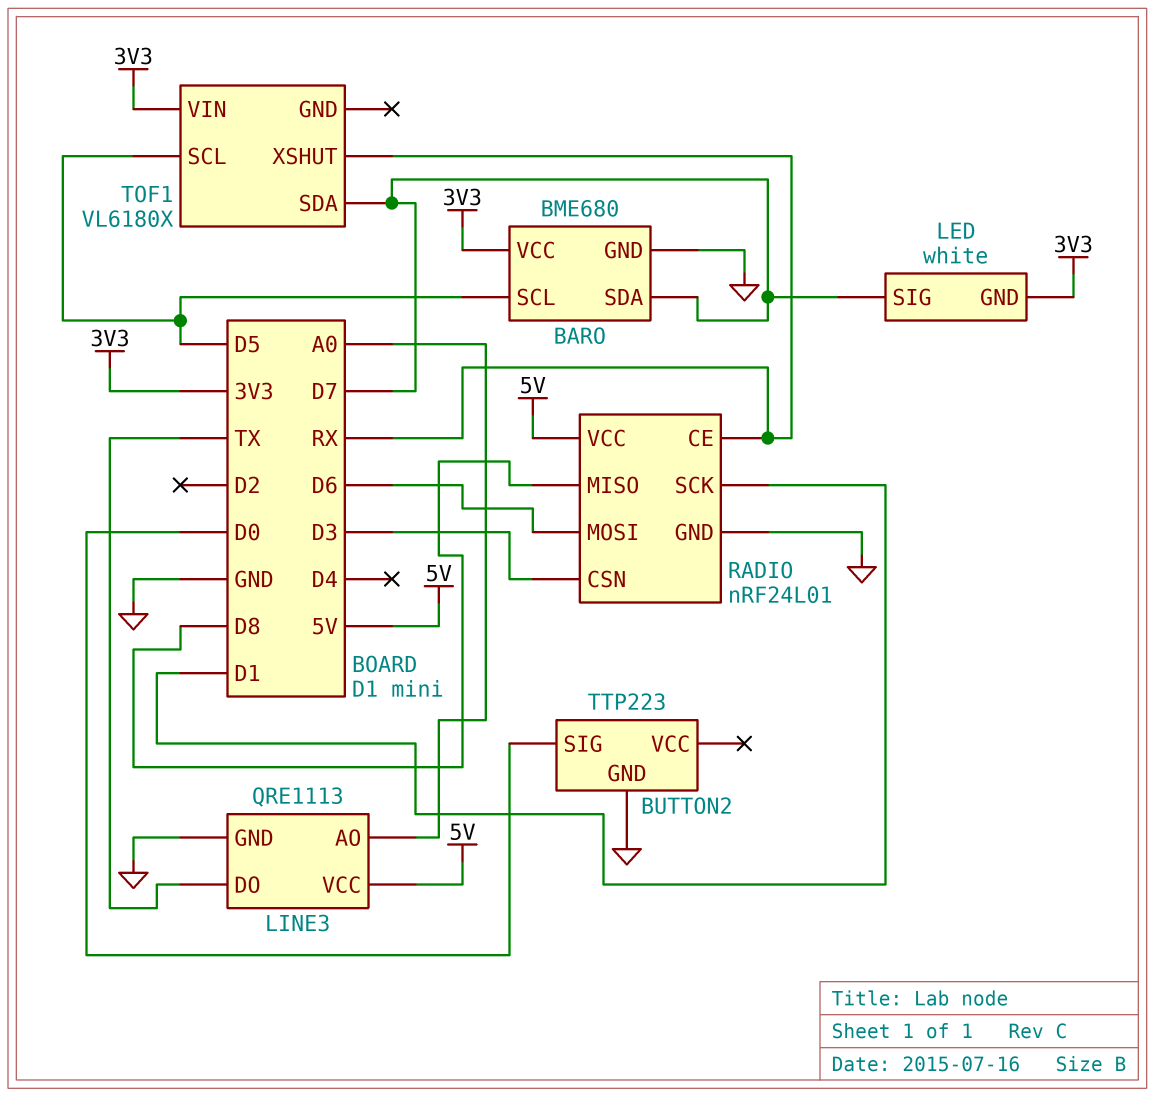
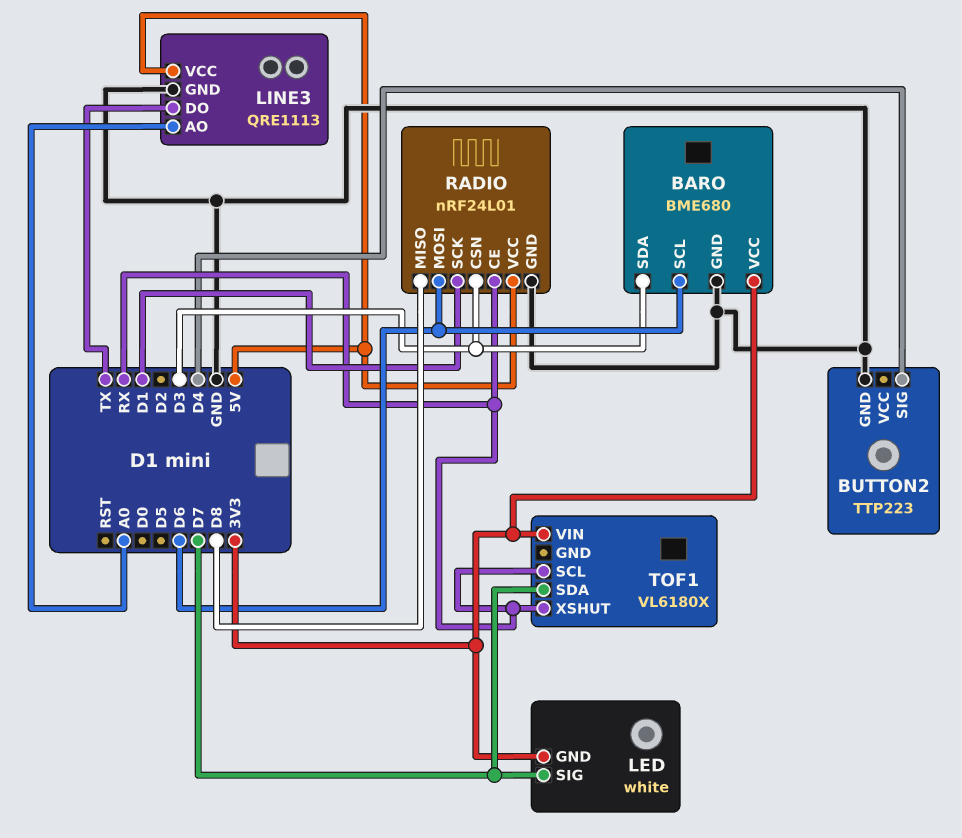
BARO pin SCL: D5 -> D6
BARO pin SDA: D7 -> D3
BUTTON2 pin SIG: D0 -> D4
TOF1 pin SCL: D5 -> RX

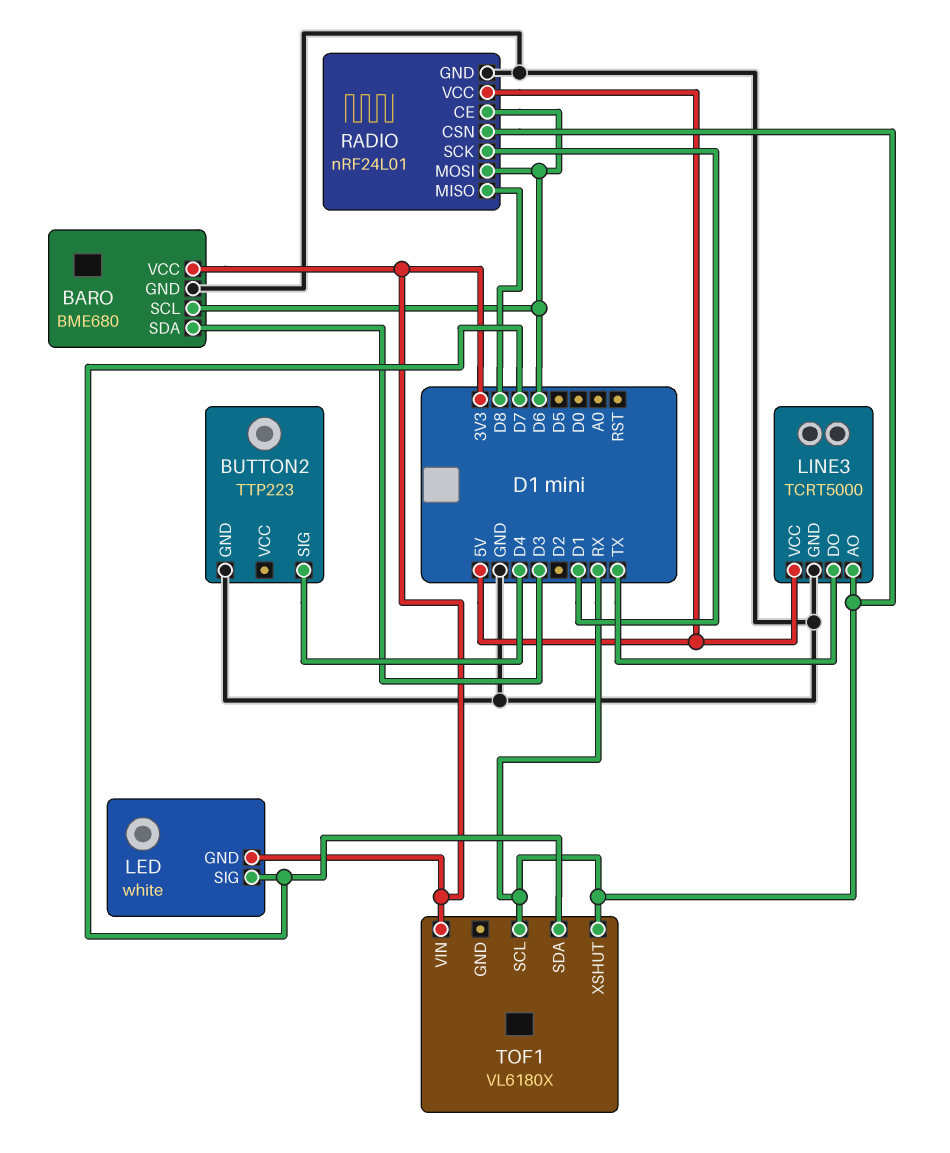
LINE3: QRE1113 -> TCRT5000
LINE3 pin AO: A0 -> RX
RADIO pin CE: RX -> D6
RADIO pin CSN: D3 -> RX

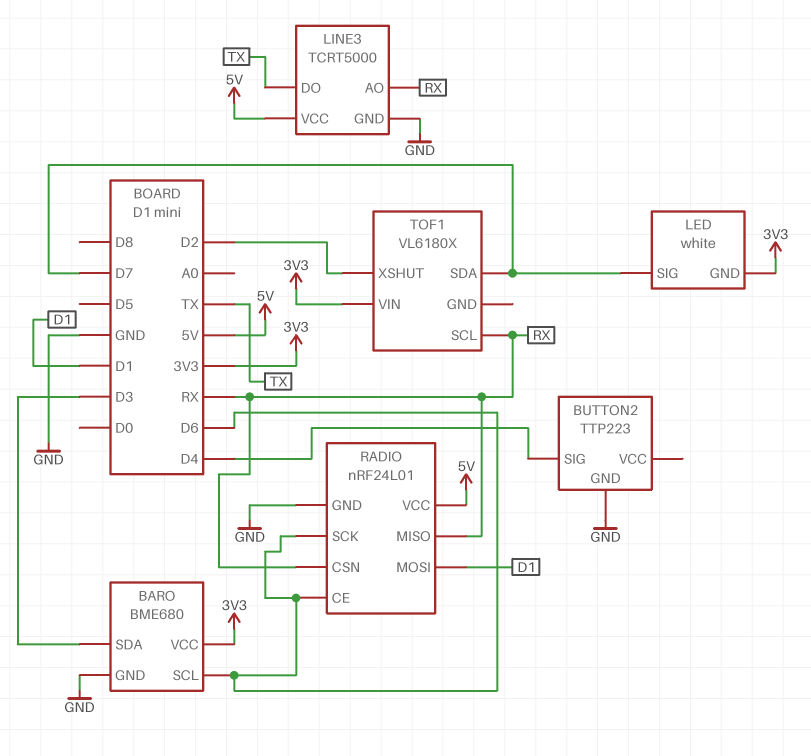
RADIO pin MISO: D8 -> RX
RADIO pin MOSI: D6 -> D1
RADIO pin SCK: D1 -> D6
TOF1 pin XSHUT: RX -> D2

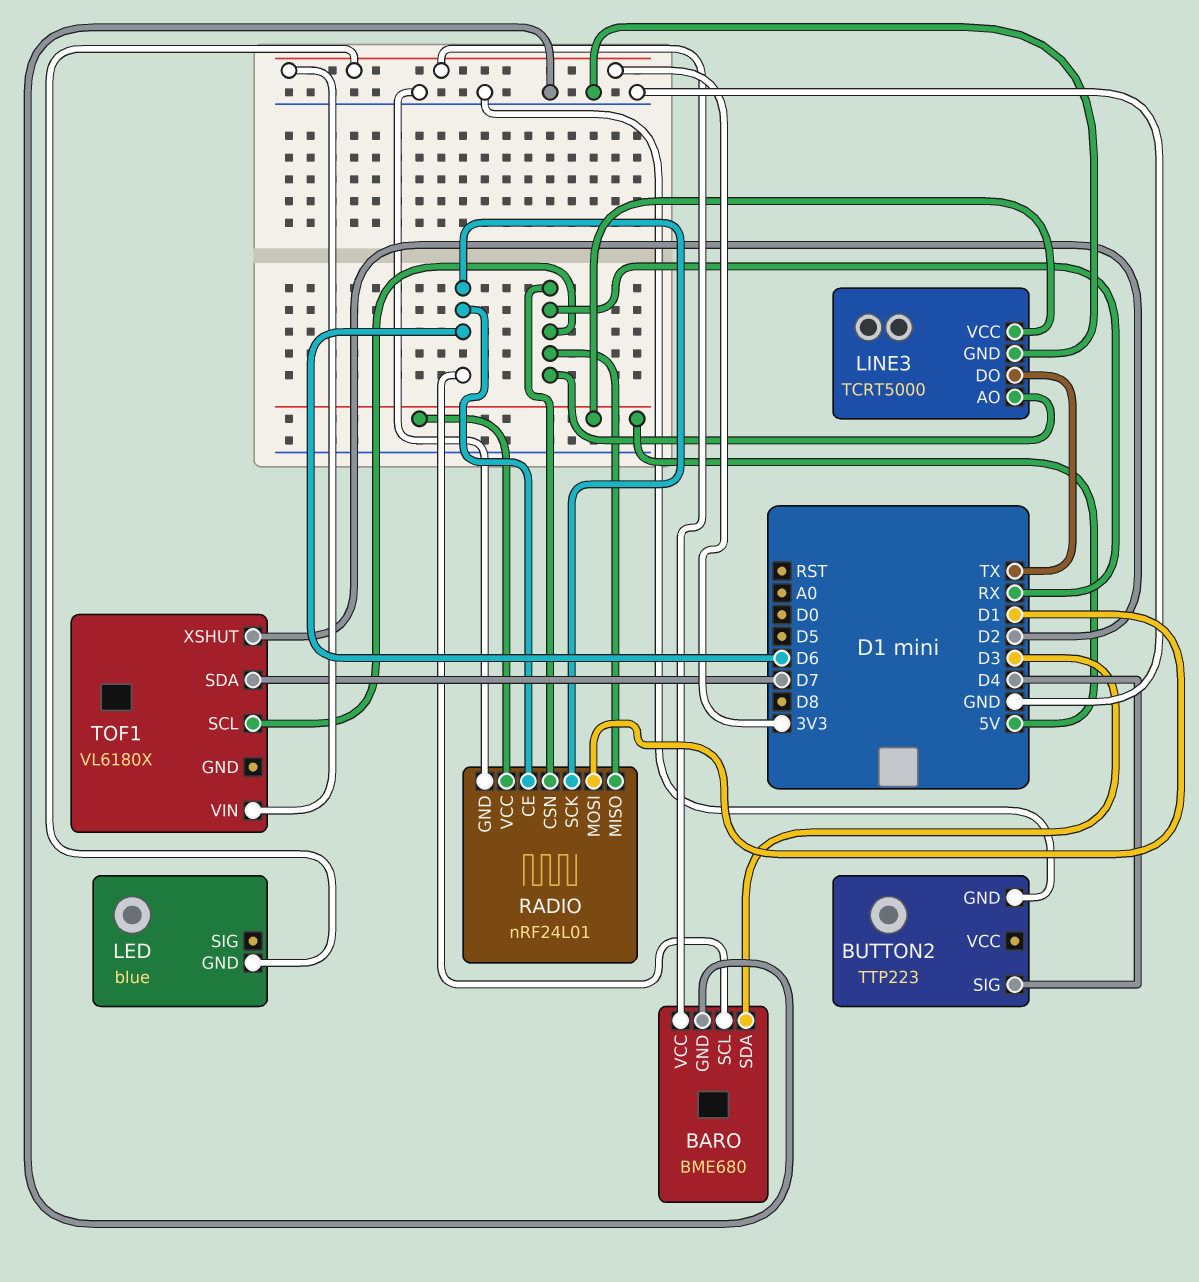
LED: white -> blue
LED pin SIG: D7 -> none

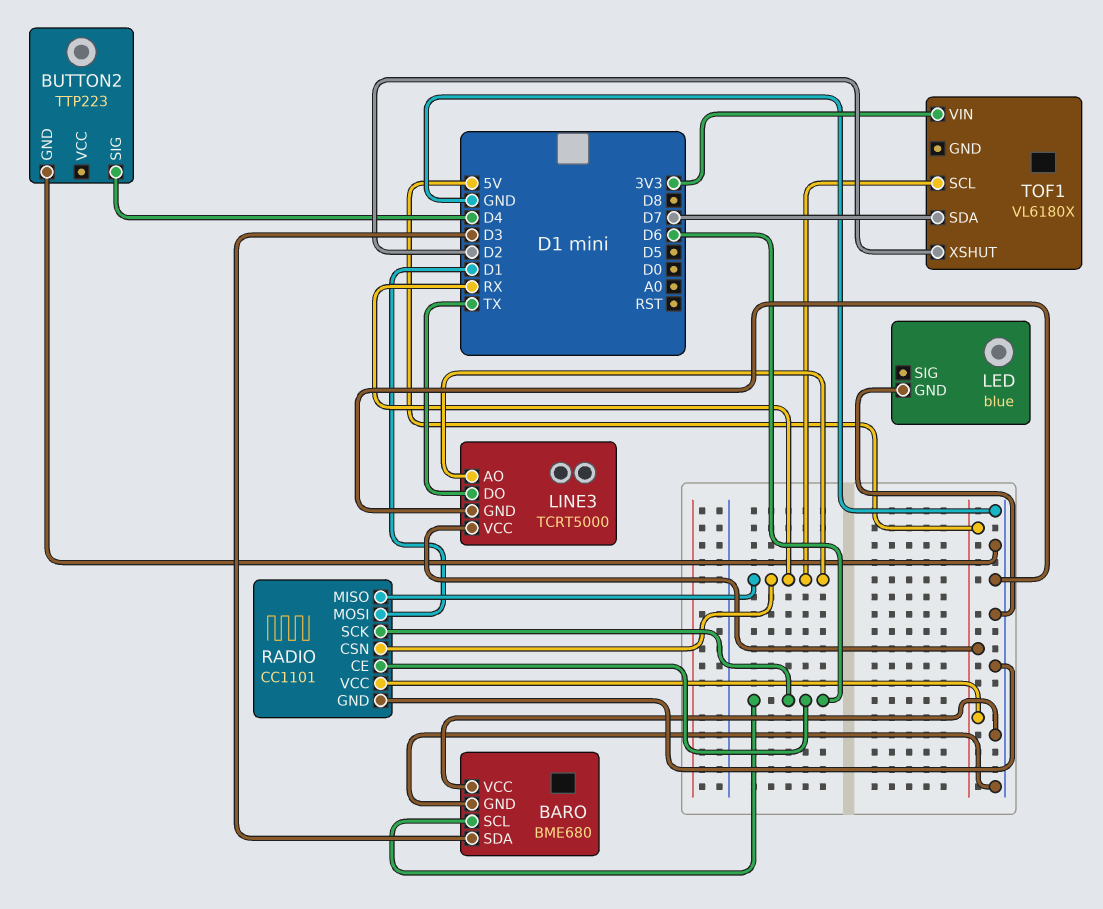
BARO pin VCC: 3V3 -> GND
LED pin GND: 3V3 -> GND
RADIO: nRF24L01 -> CC1101

